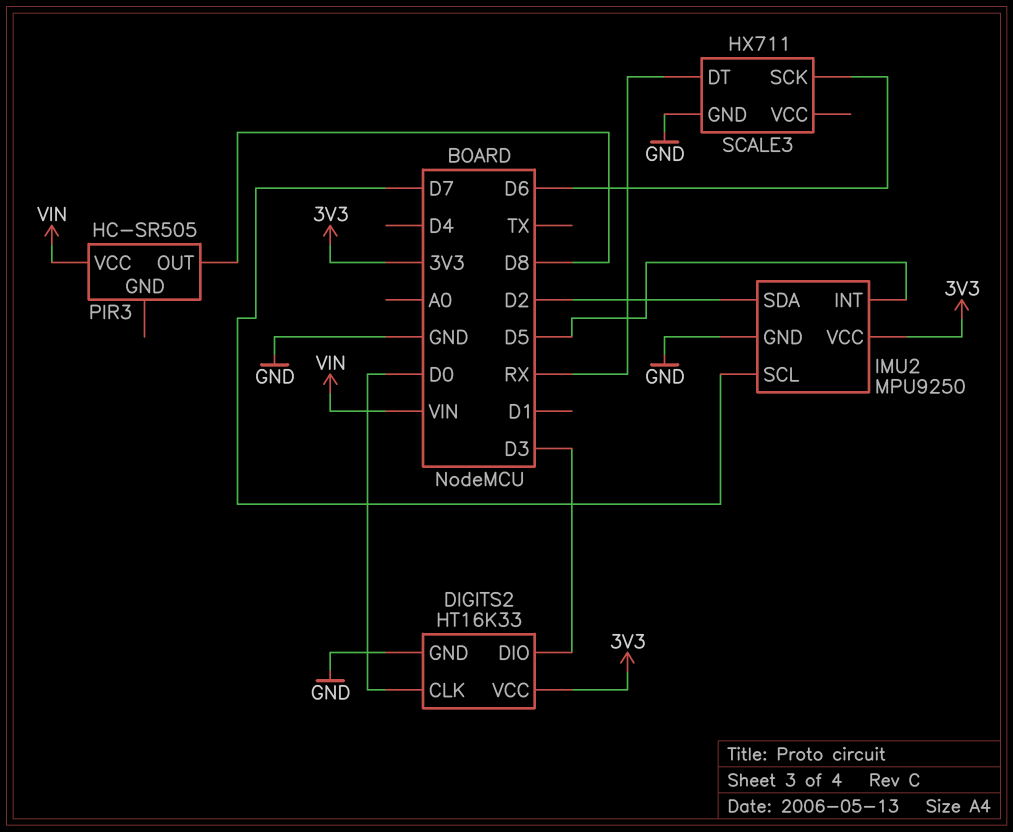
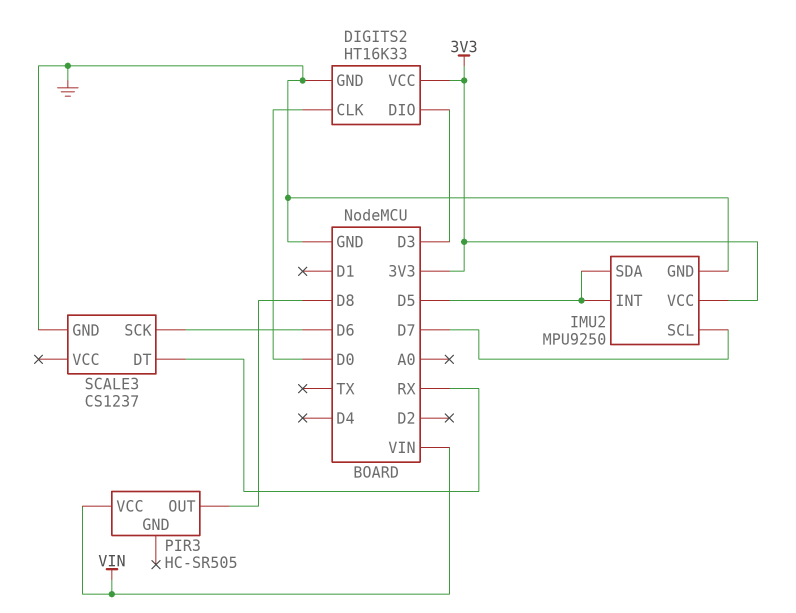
IMU2 pin SDA: D2 -> D5
SCALE3: HX711 -> CS1237

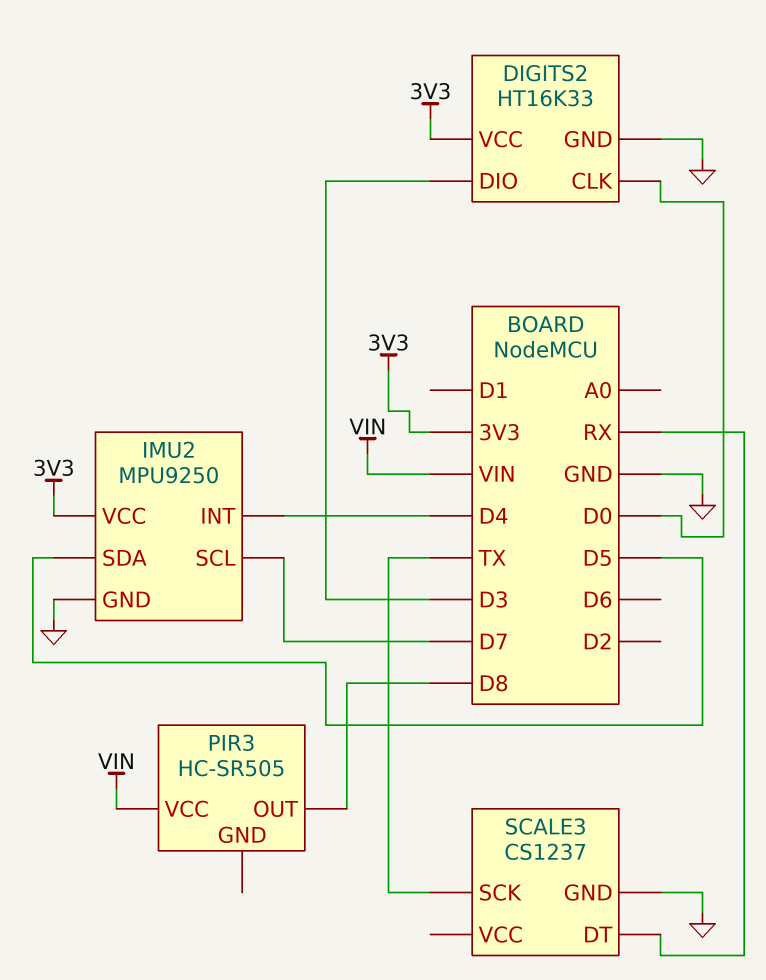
IMU2 pin INT: D5 -> D4
SCALE3 pin SCK: D6 -> TX

